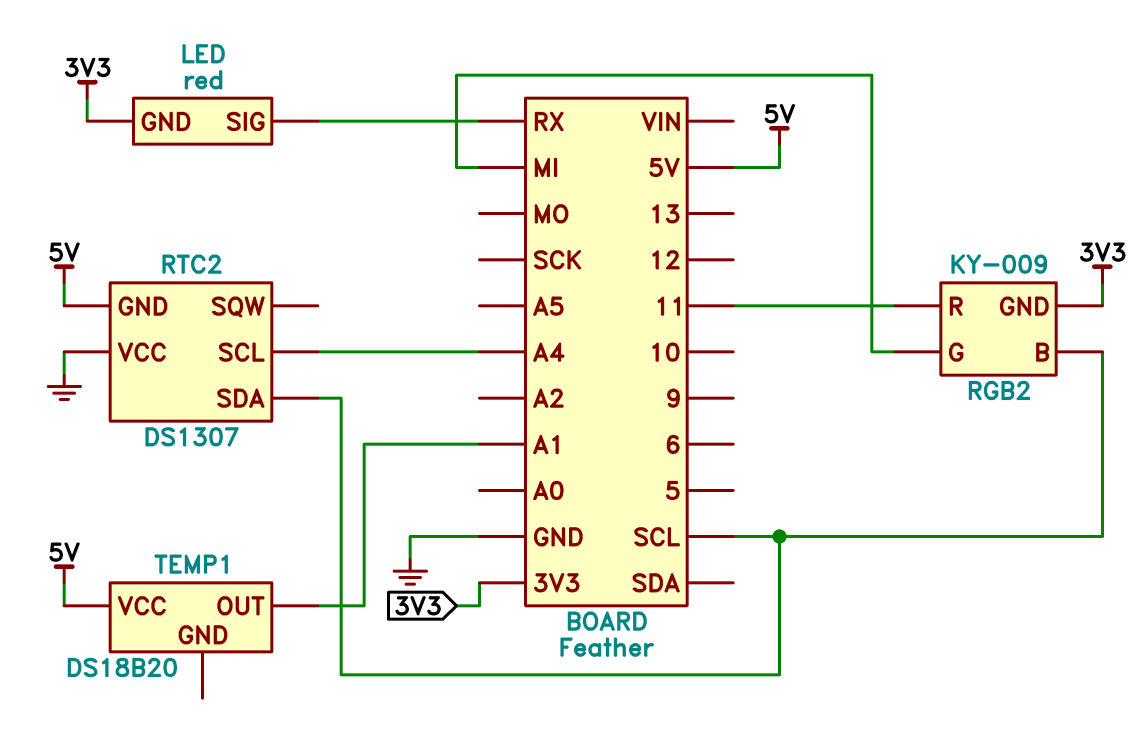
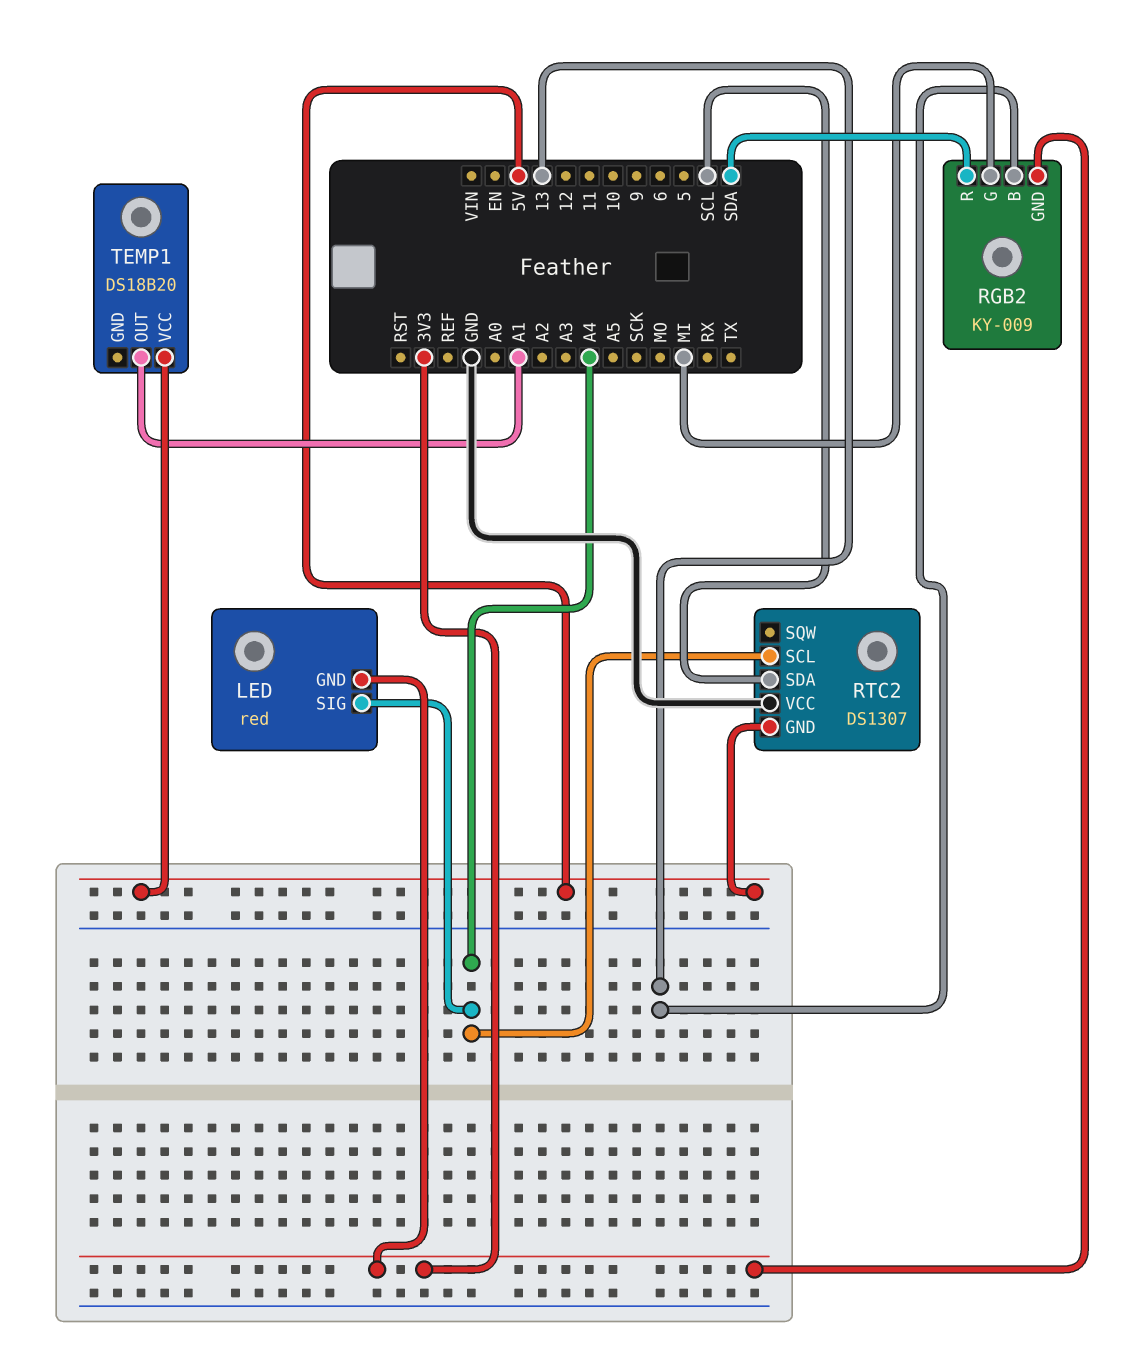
LED pin SIG: RX -> A4
RGB2 pin B: SCL -> 13
RGB2 pin R: 11 -> SDA

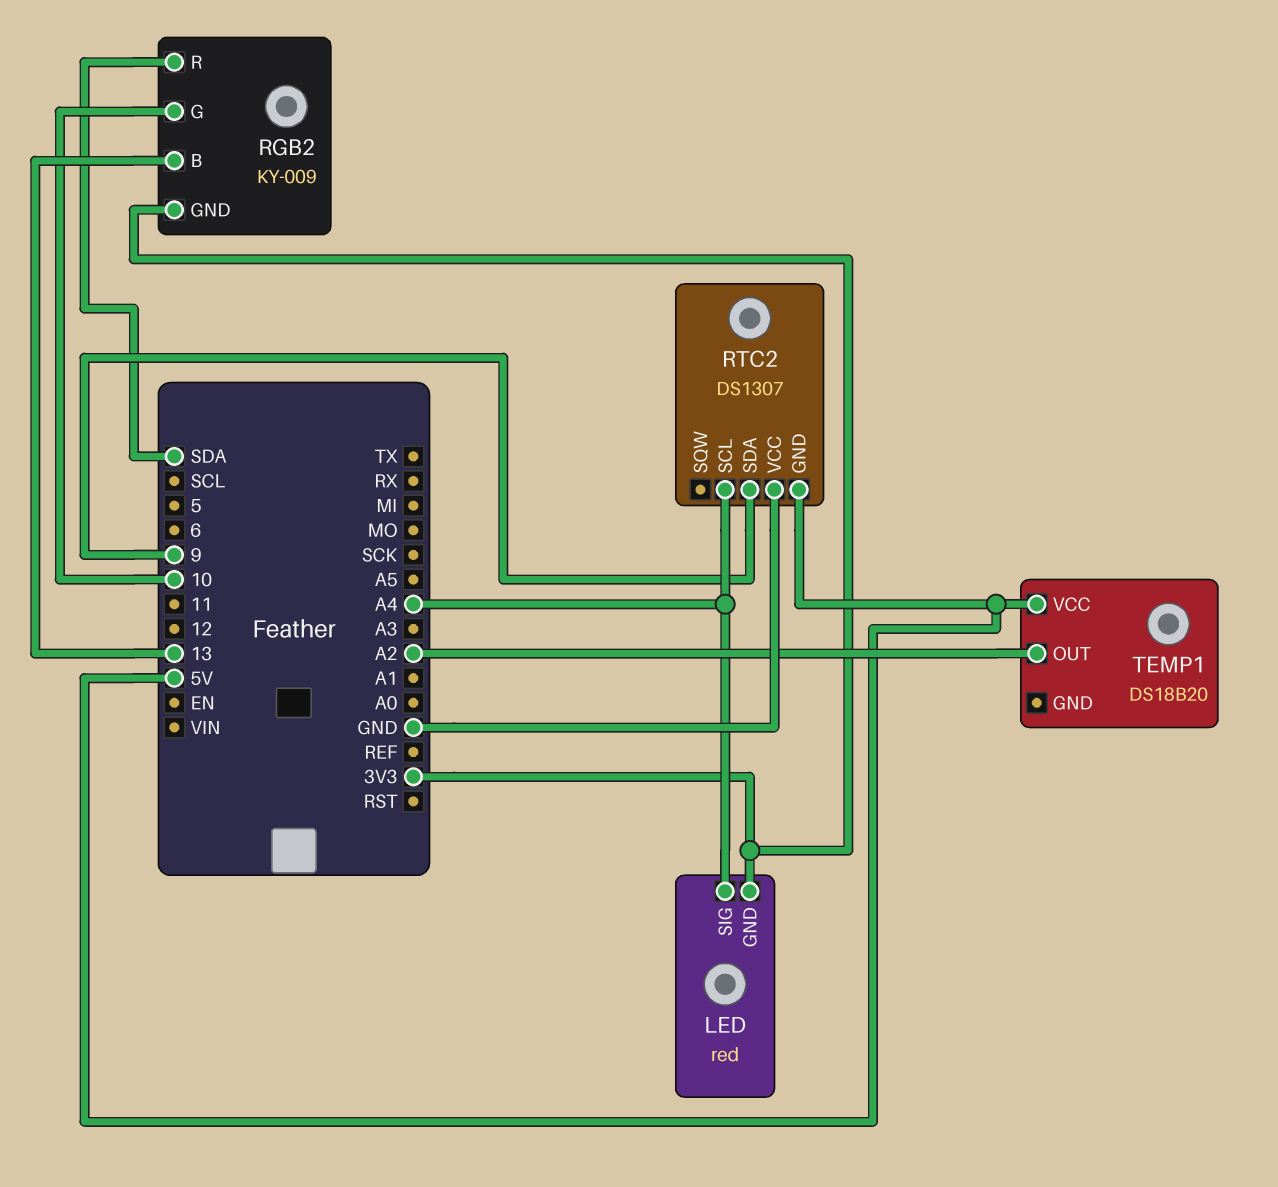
RGB2 pin G: MI -> 10
RTC2 pin SDA: SCL -> 9
TEMP1 pin OUT: A1 -> A2

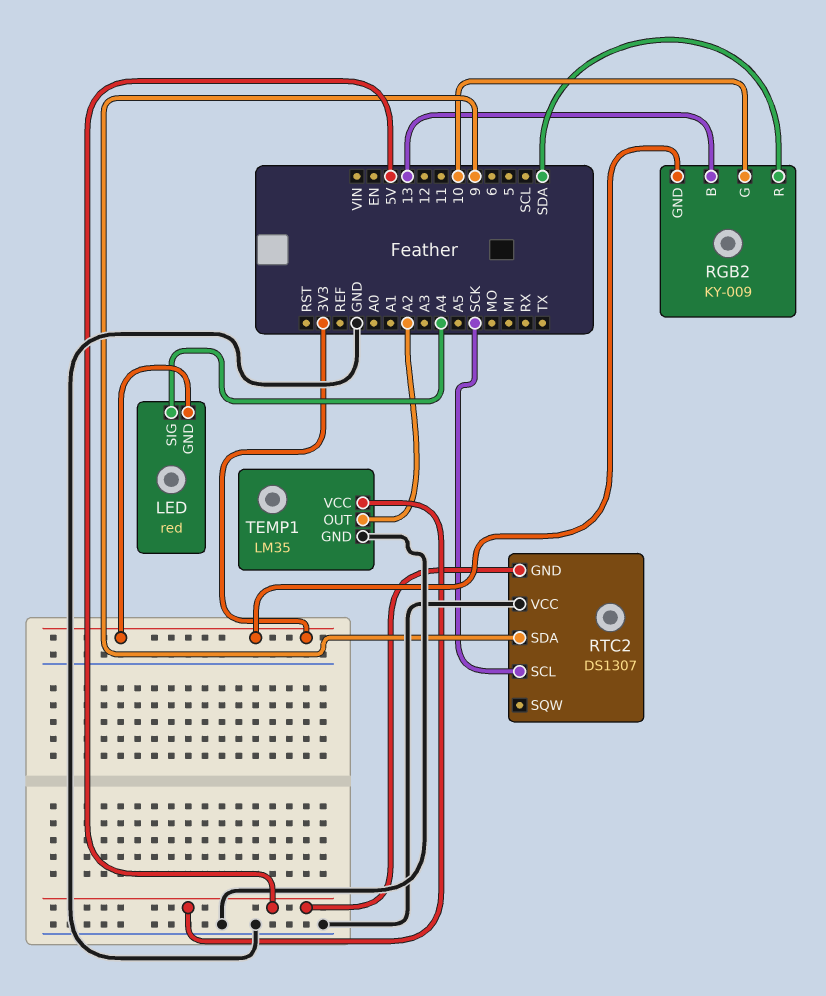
RTC2 pin SCL: A4 -> SCK
TEMP1: DS18B20 -> LM35
TEMP1 pin GND: none -> GND

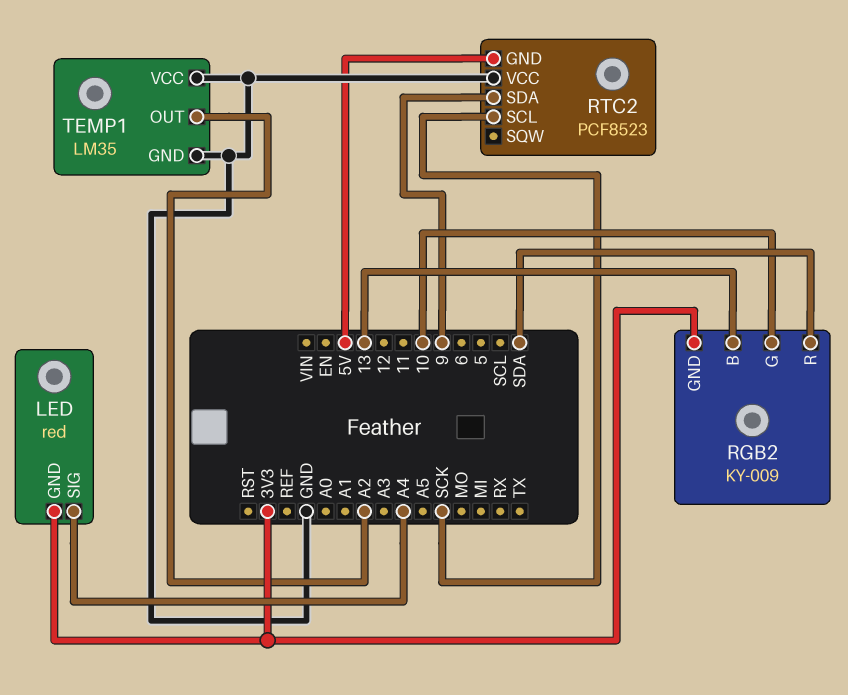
RTC2: DS1307 -> PCF8523
TEMP1 pin VCC: 5V -> GND

